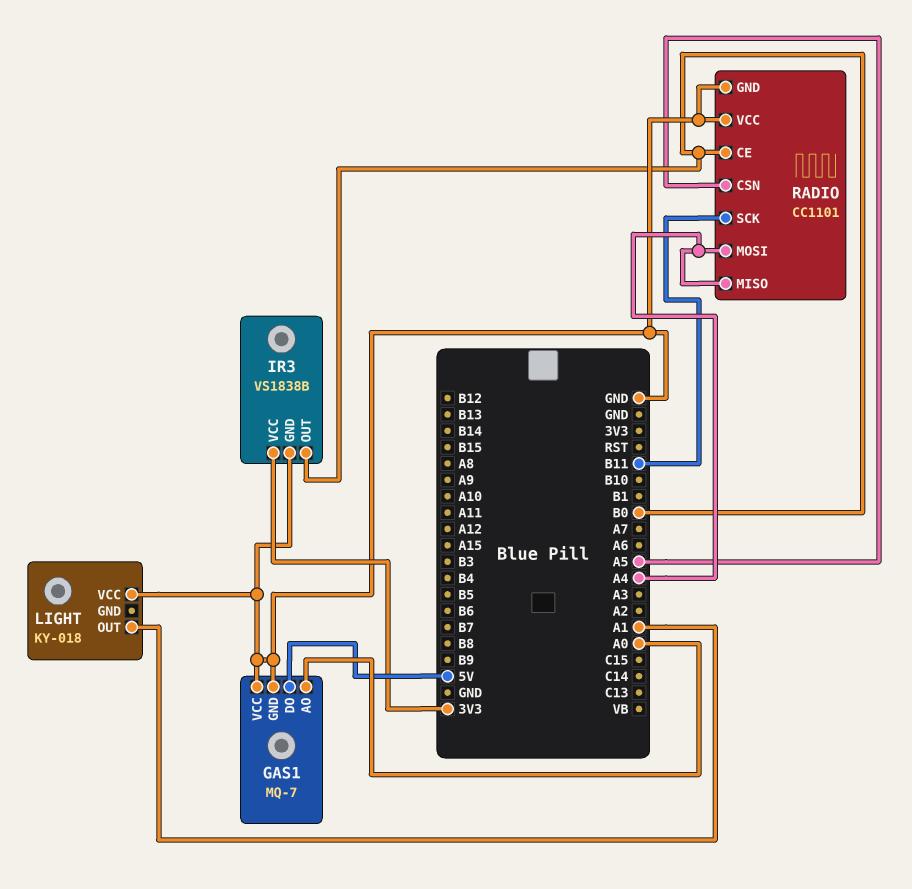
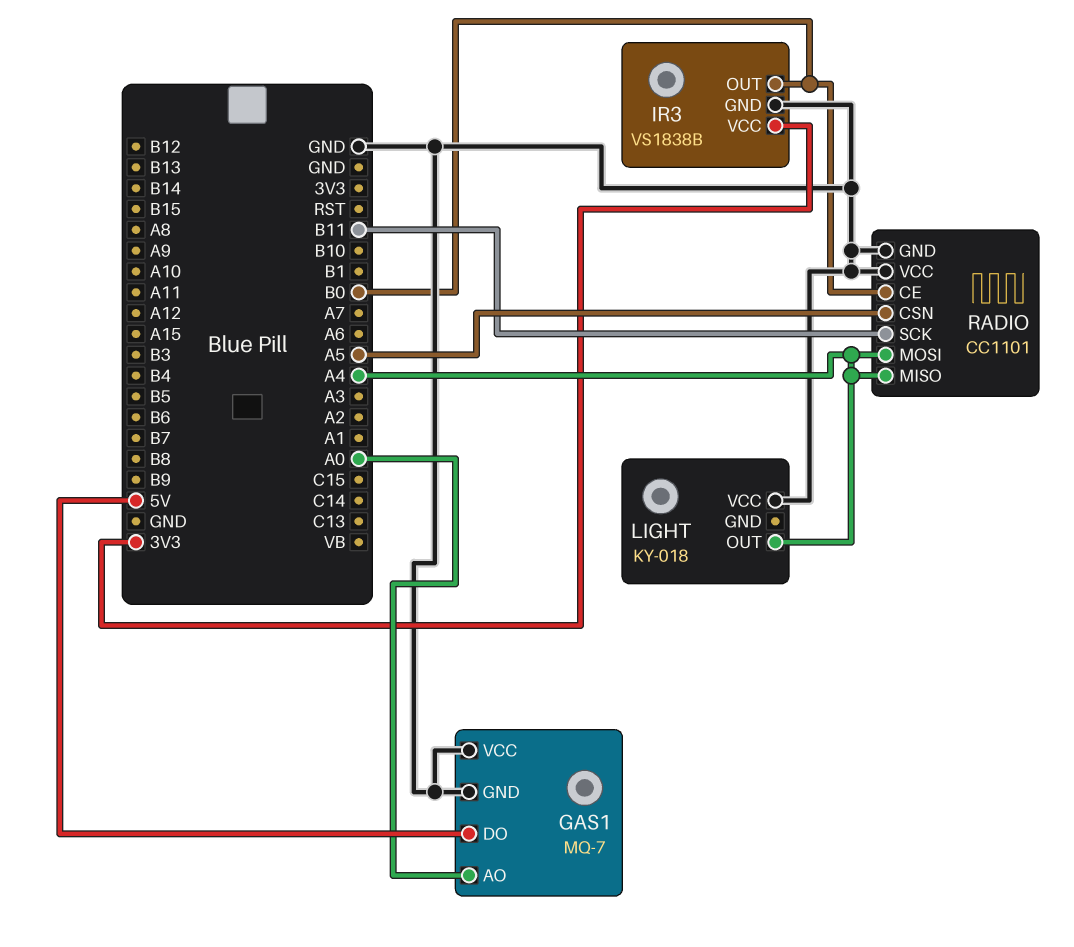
LIGHT pin OUT: A1 -> A4

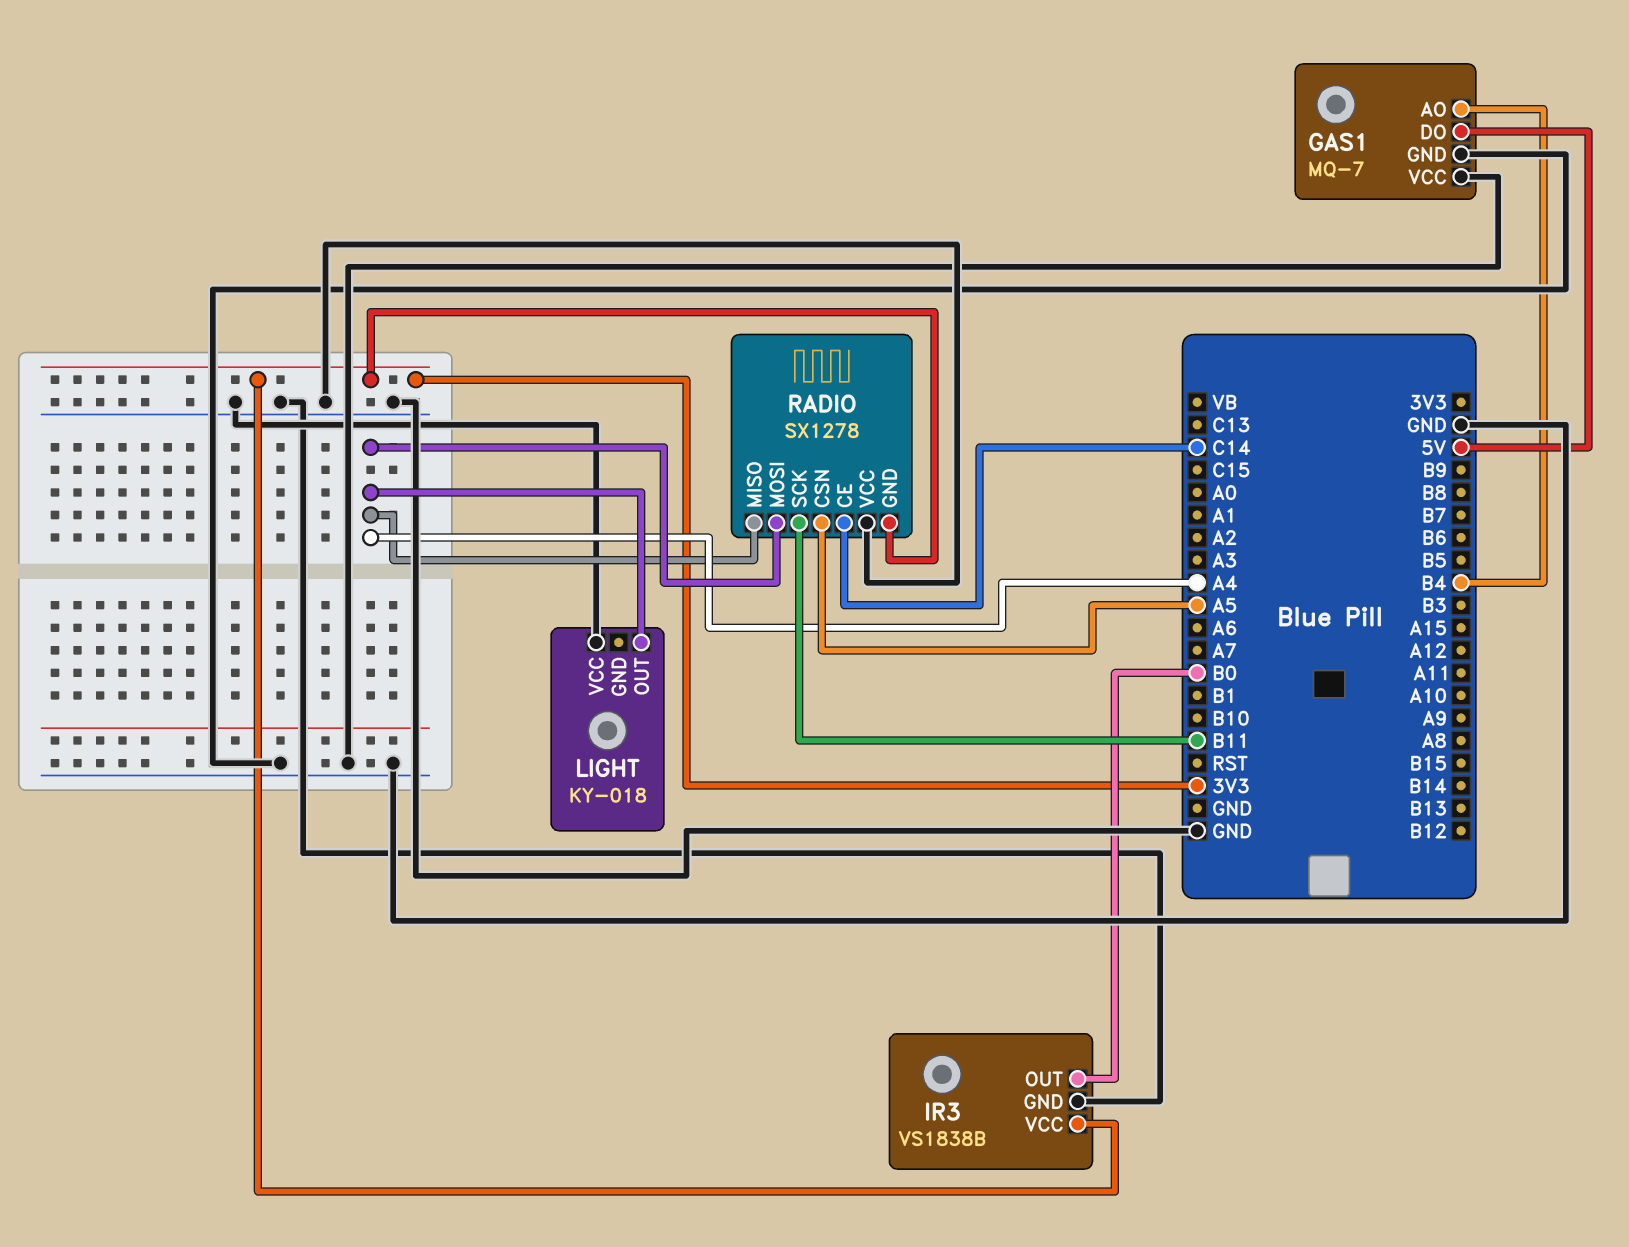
GAS1 pin AO: A0 -> B4
RADIO: CC1101 -> SX1278
RADIO pin CE: B0 -> C14
RADIO pin GND: GND -> 3V3

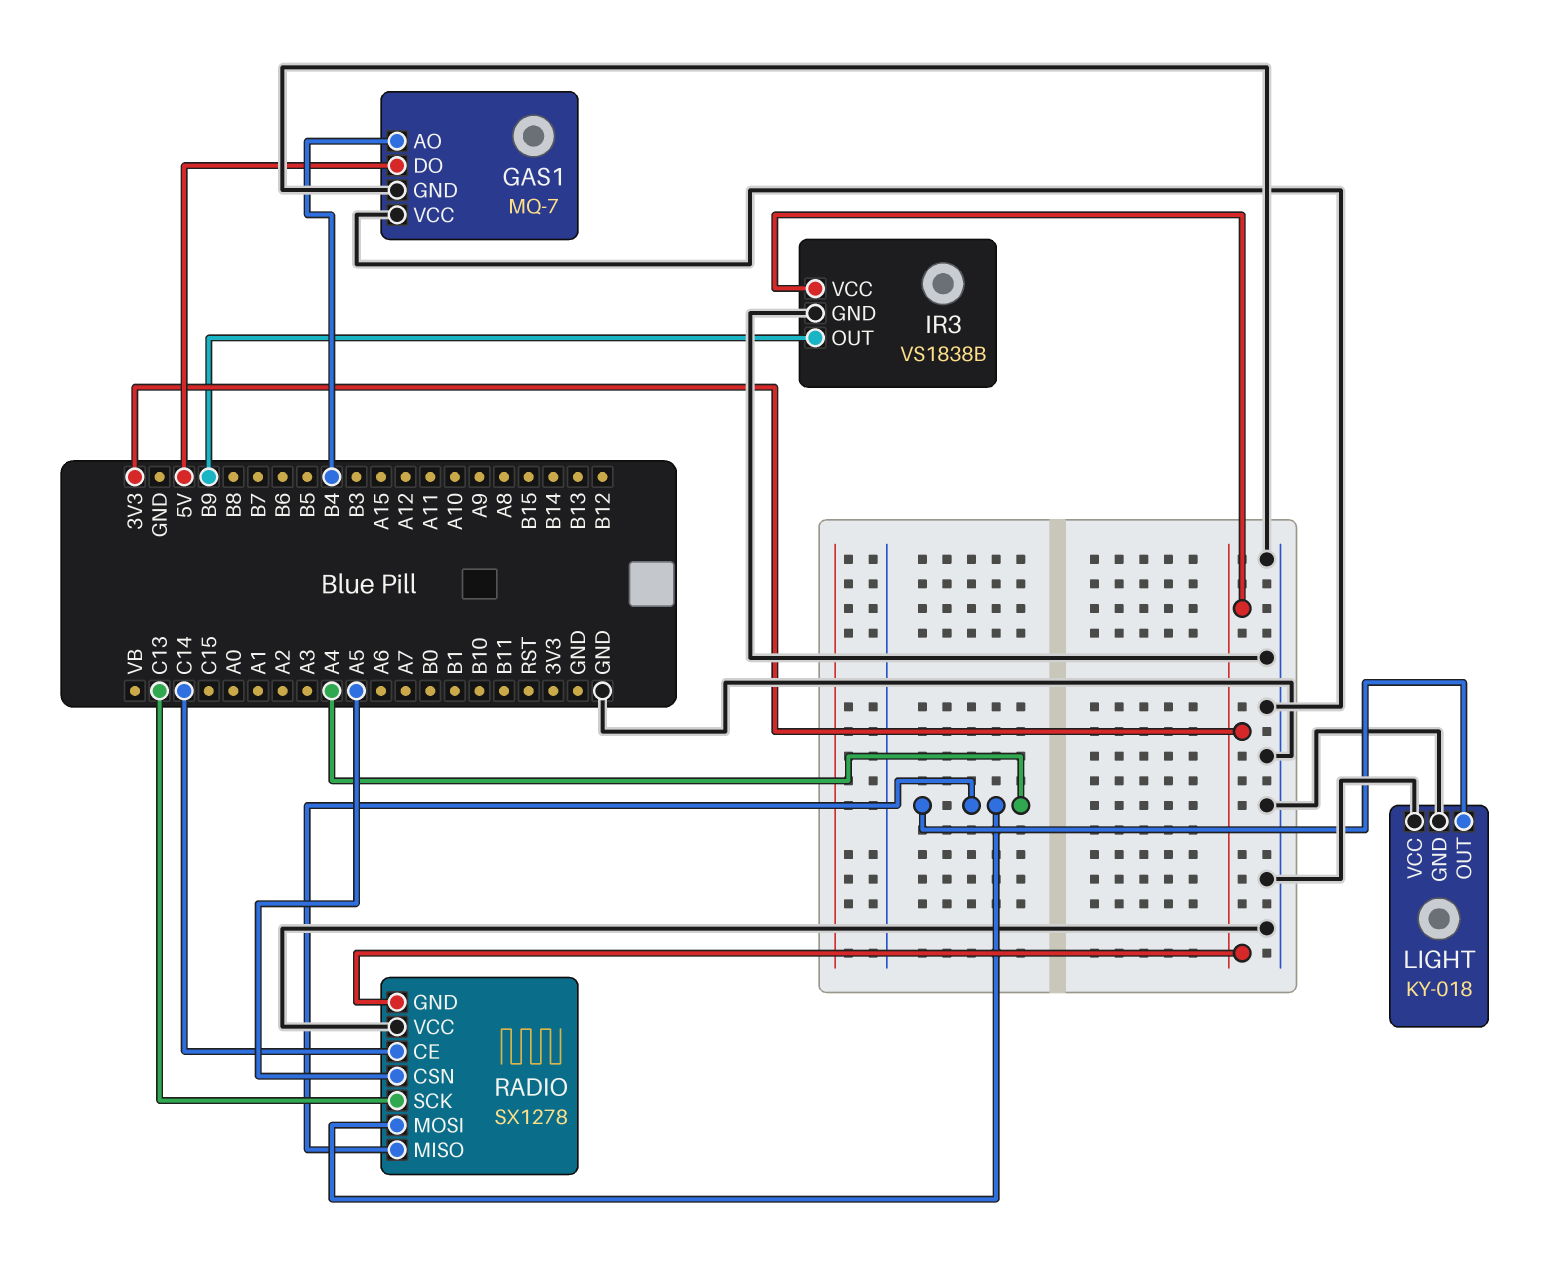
IR3 pin OUT: B0 -> B9
LIGHT pin GND: none -> GND
RADIO pin SCK: B11 -> C13

